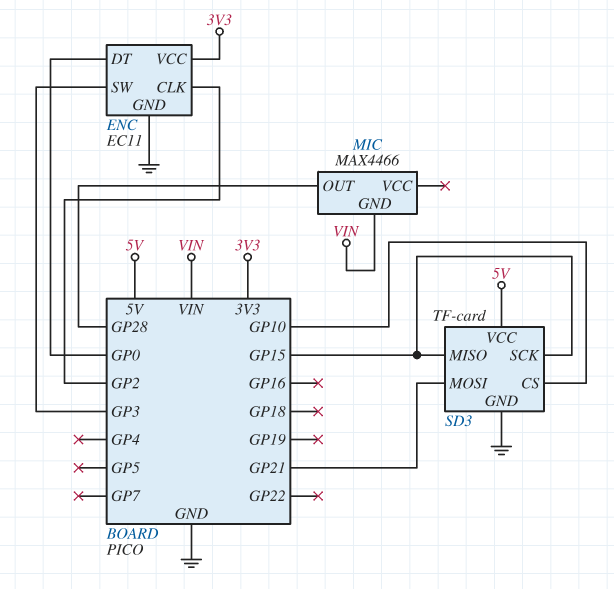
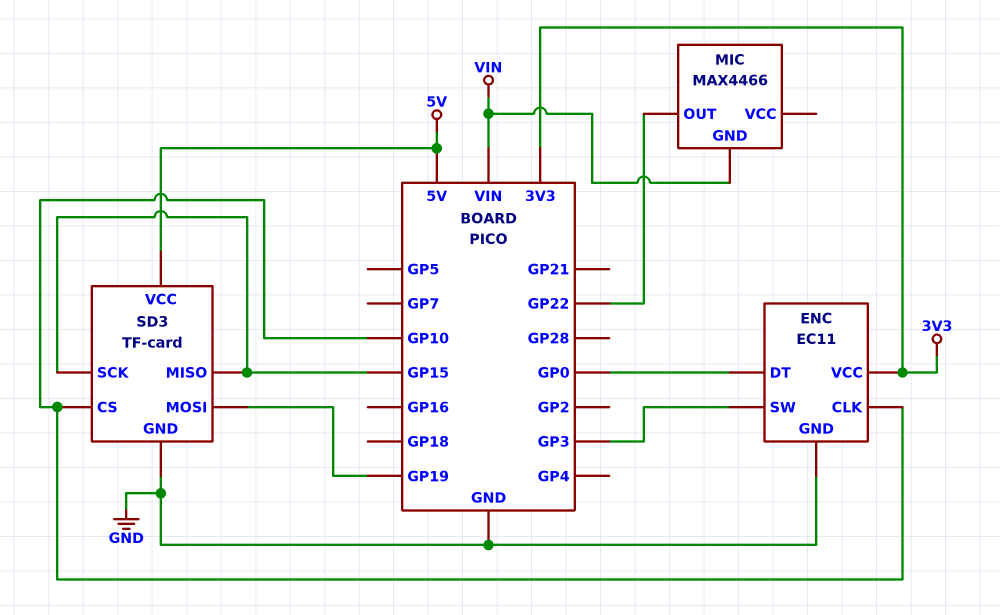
ENC pin CLK: GP2 -> GP10
MIC pin OUT: GP28 -> GP22
SD3 pin MOSI: GP21 -> GP19

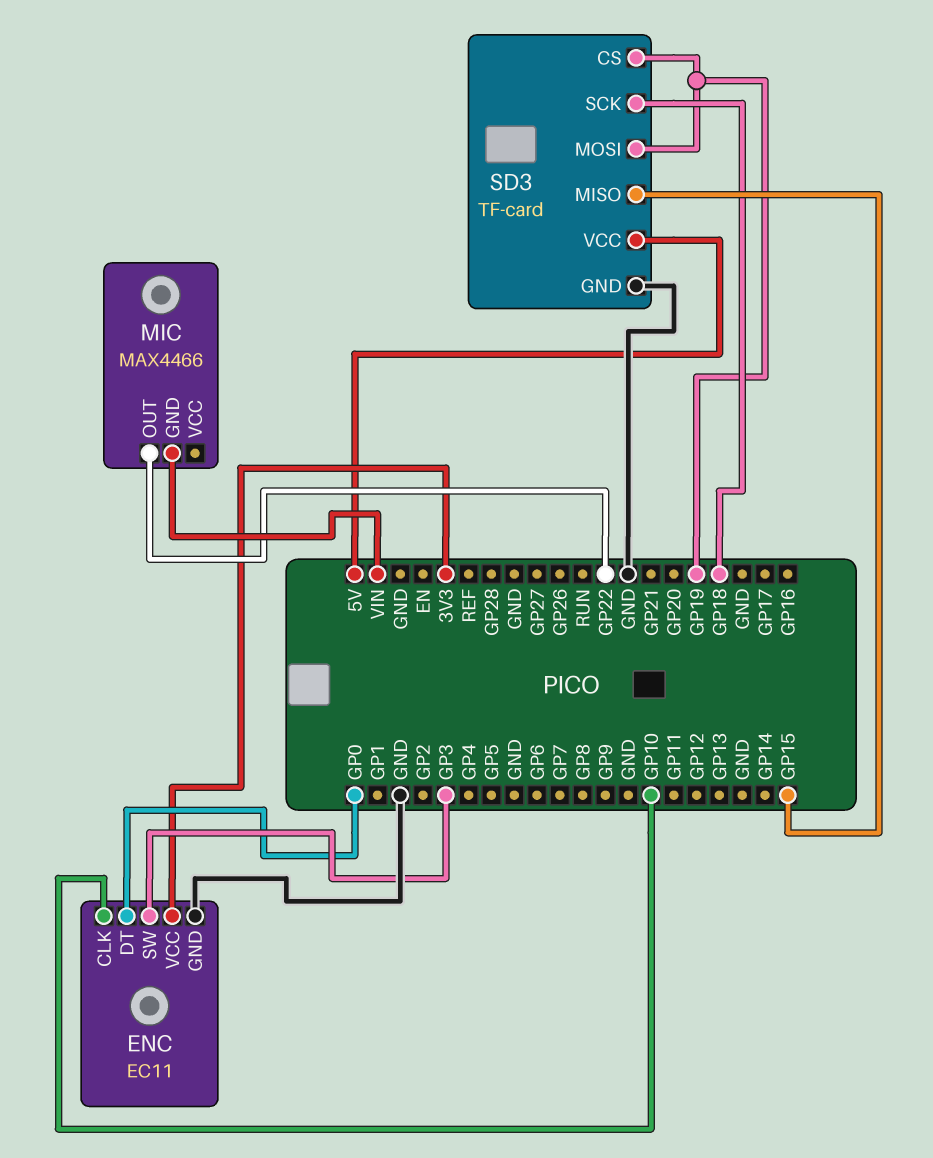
SD3 pin CS: GP10 -> GP19
SD3 pin SCK: GP15 -> GP18

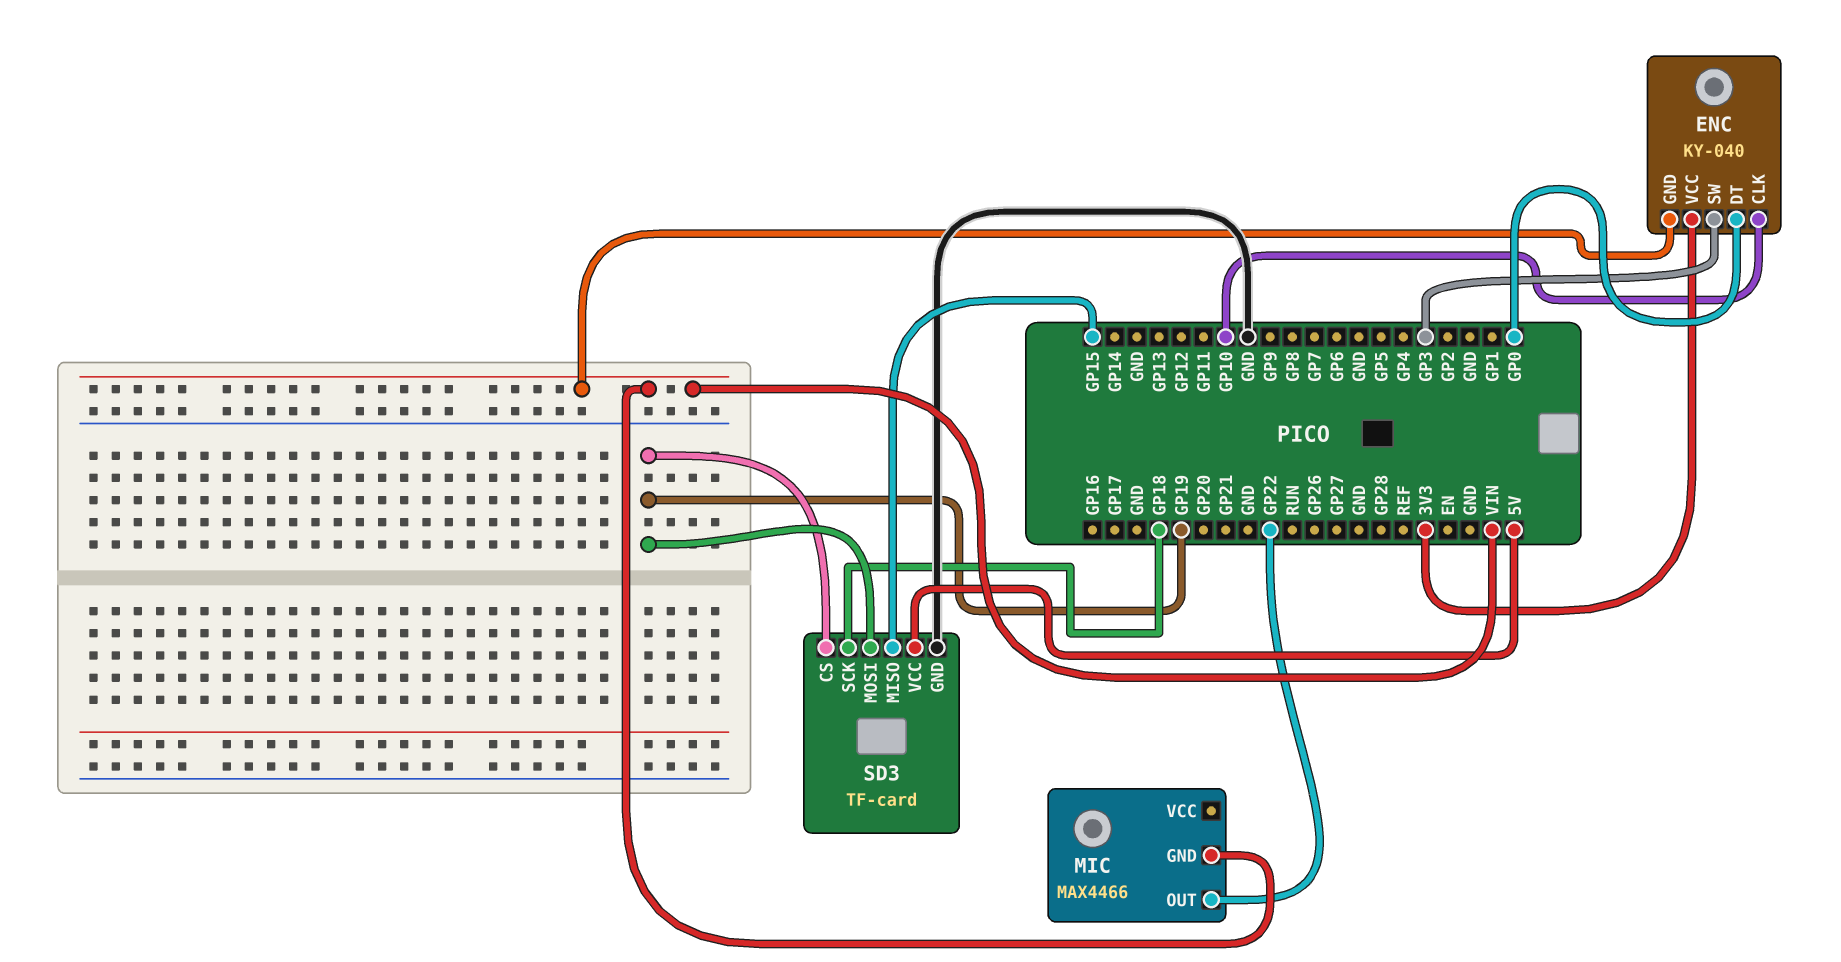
ENC: EC11 -> KY-040
ENC pin GND: GND -> VIN

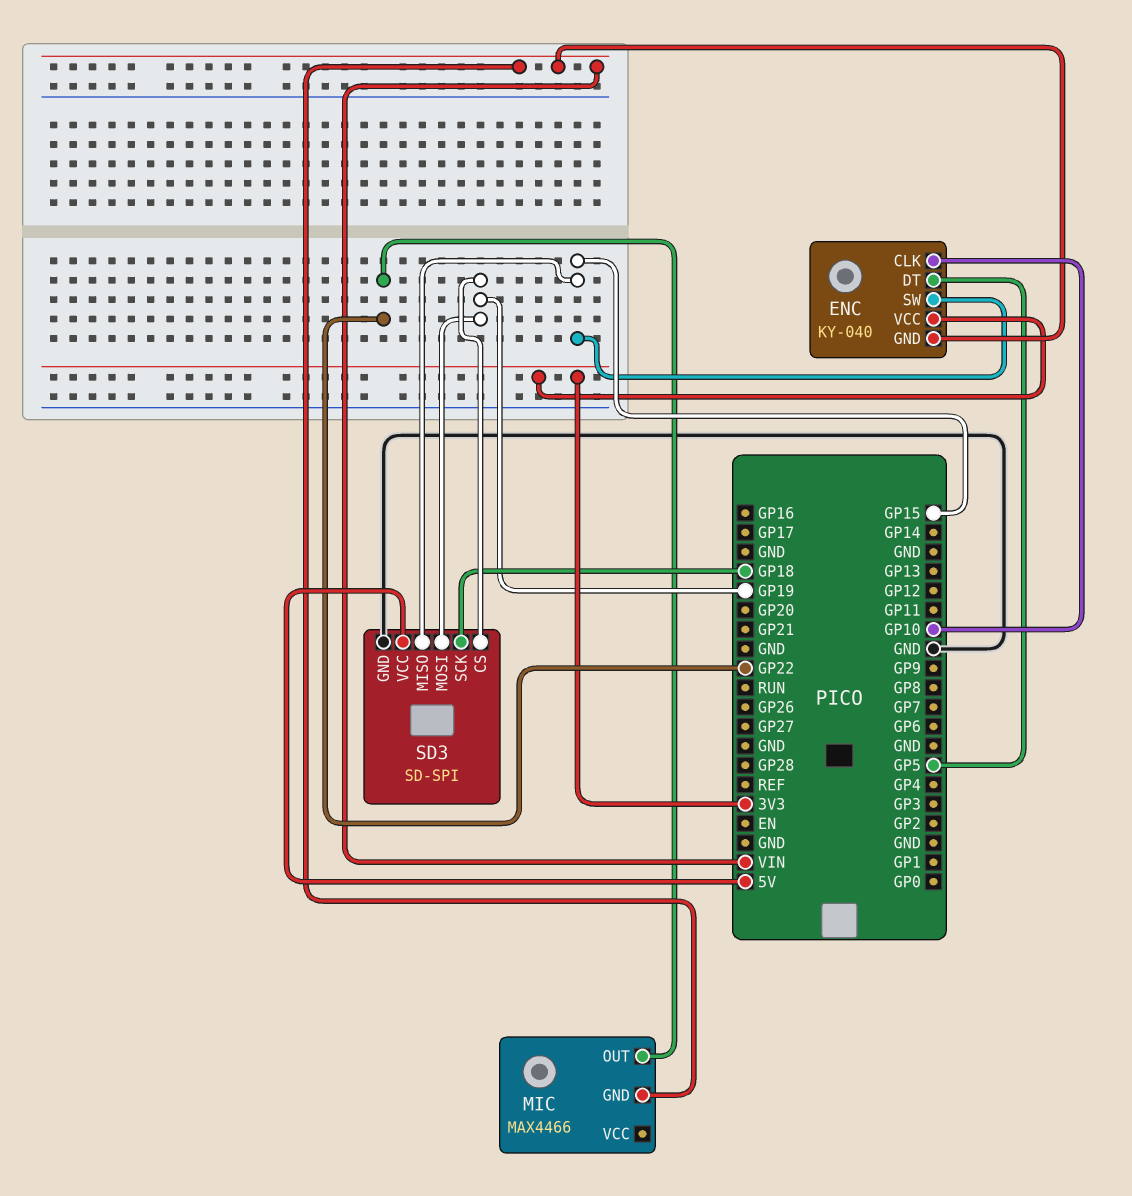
ENC pin DT: GP0 -> GP5
ENC pin SW: GP3 -> GP15
SD3: TF-card -> SD-SPI

